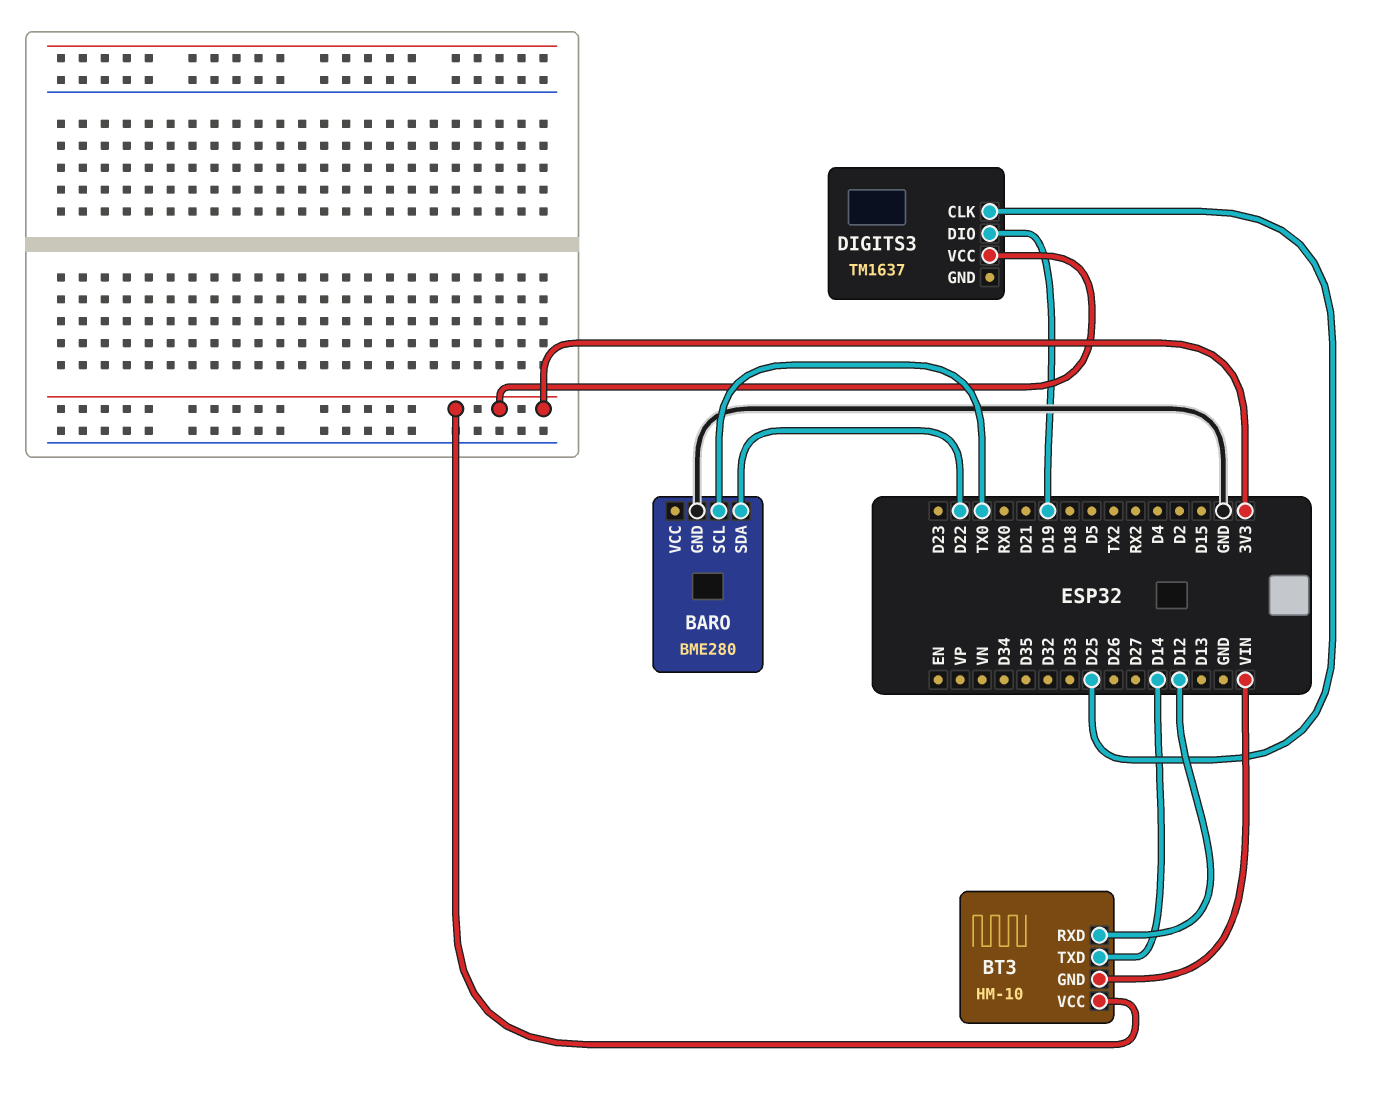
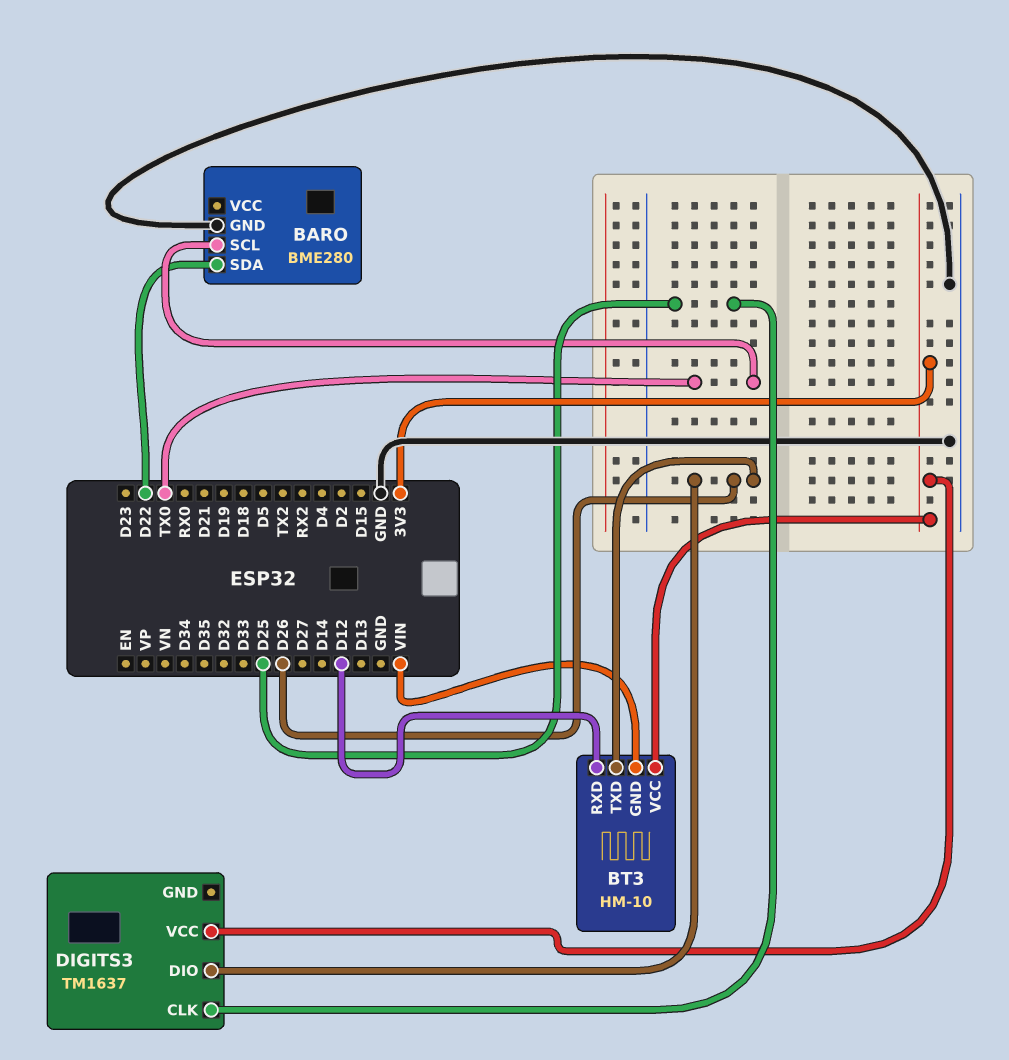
BT3 pin TXD: D14 -> D26
DIGITS3 pin DIO: D19 -> D26

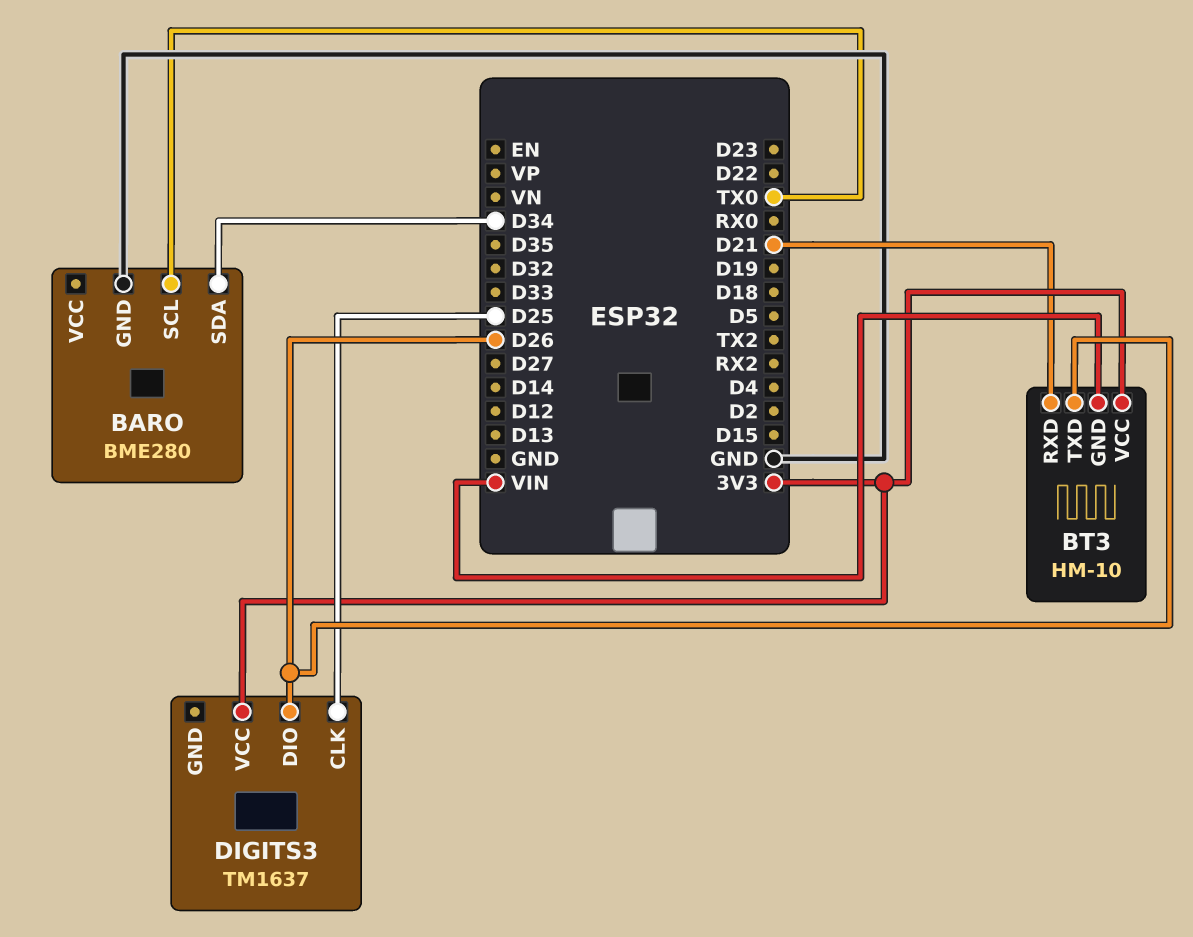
BARO pin SDA: D22 -> D34
BT3 pin RXD: D12 -> D21

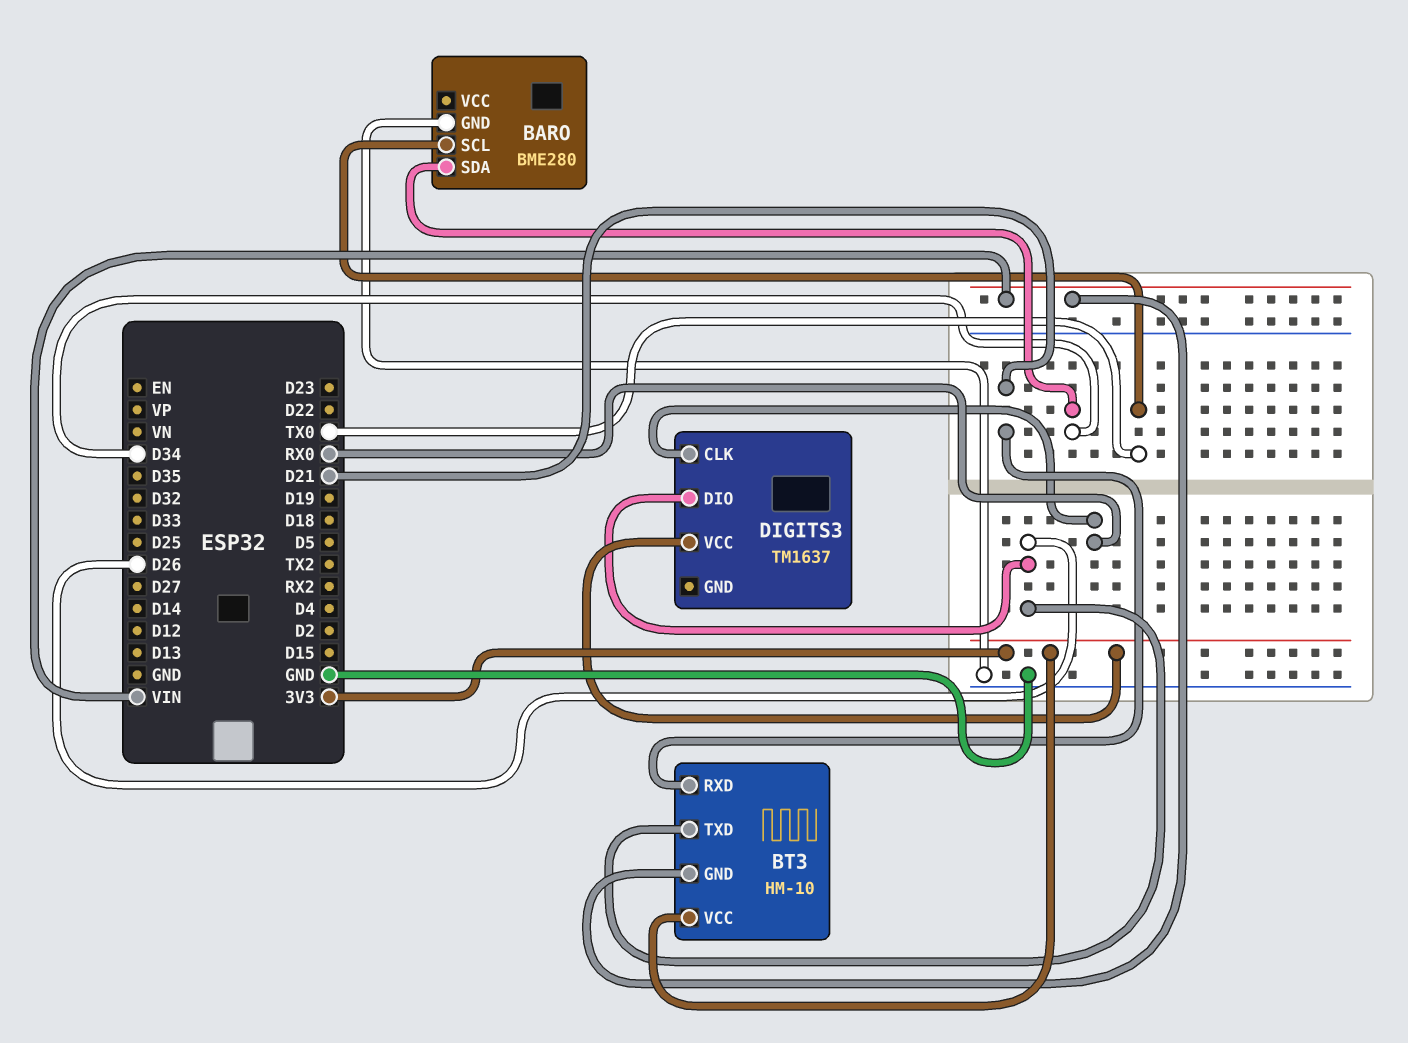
DIGITS3 pin CLK: D25 -> RX0

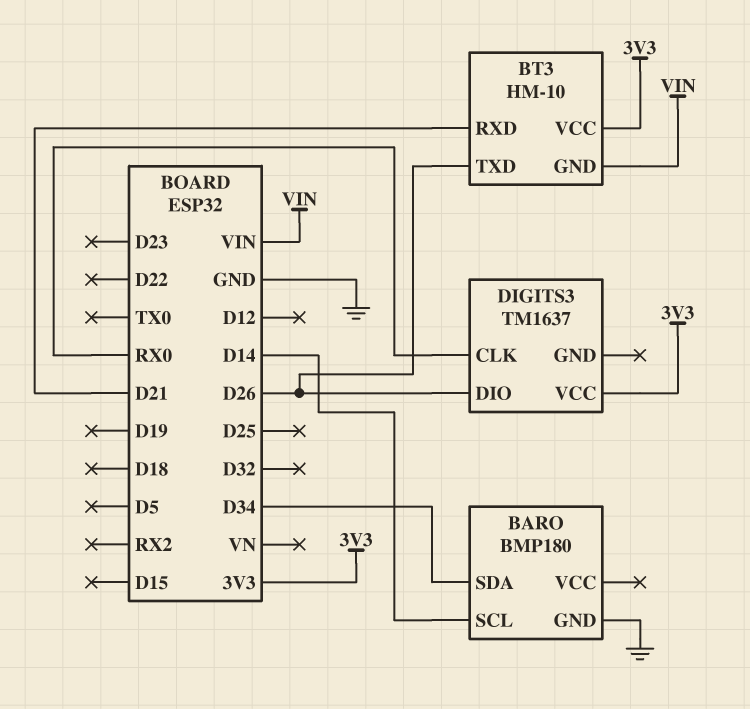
BARO: BME280 -> BMP180
BARO pin SCL: TX0 -> D14

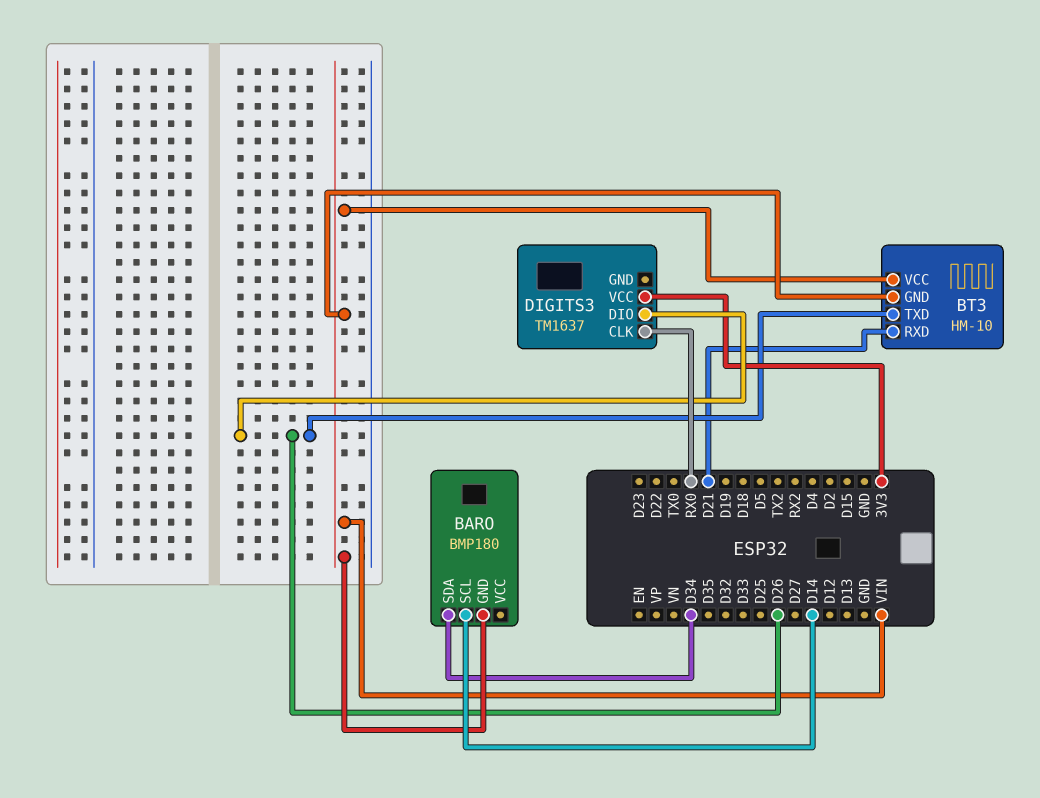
BARO pin GND: GND -> VIN
BT3 pin VCC: 3V3 -> VIN

